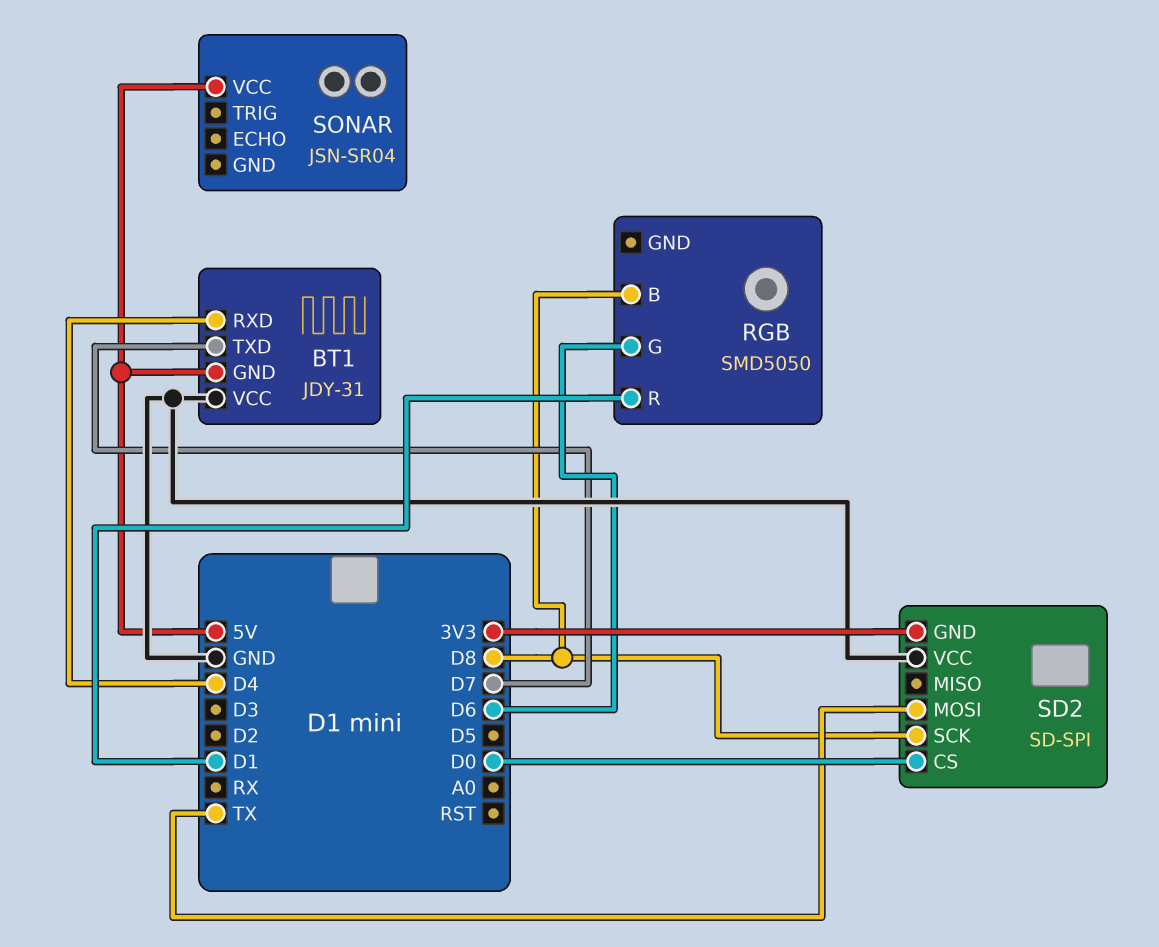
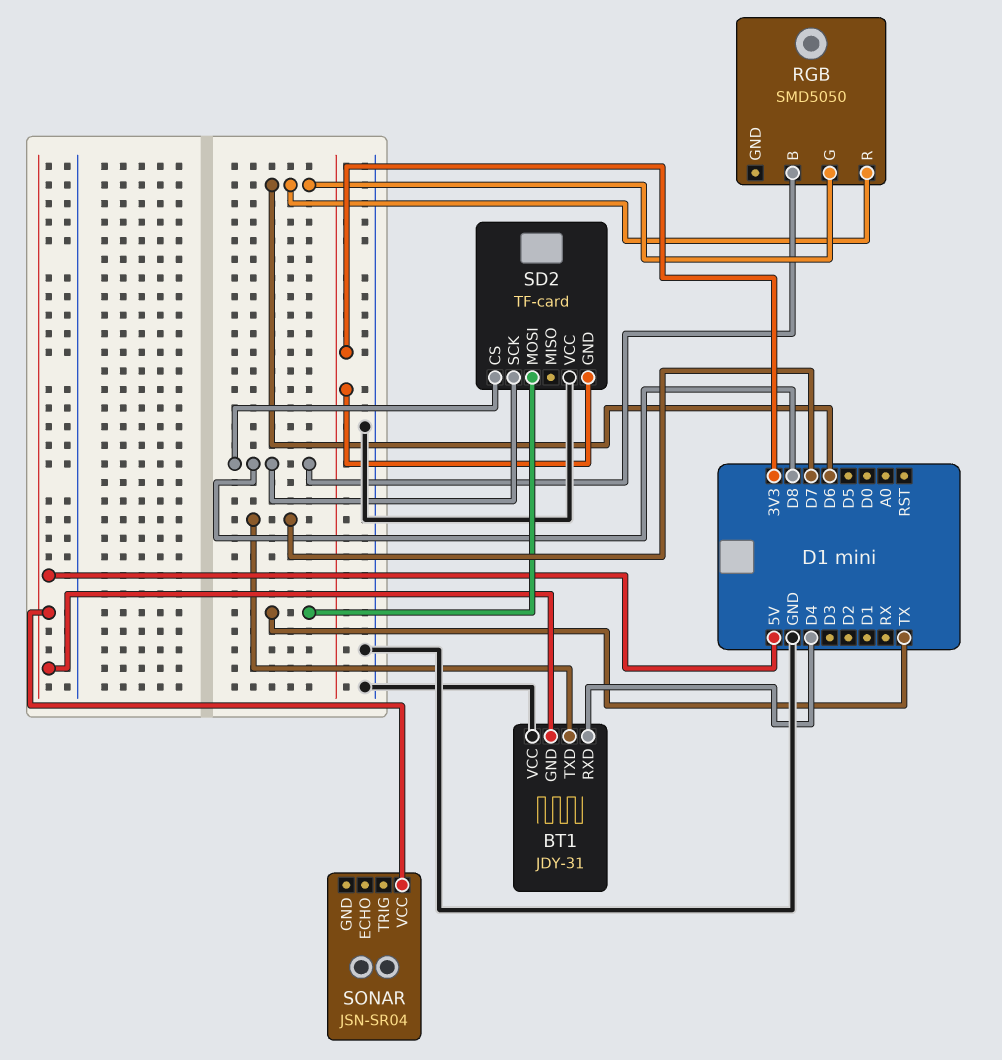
RGB pin R: D1 -> D6
SD2: SD-SPI -> TF-card
SD2 pin CS: D0 -> D8

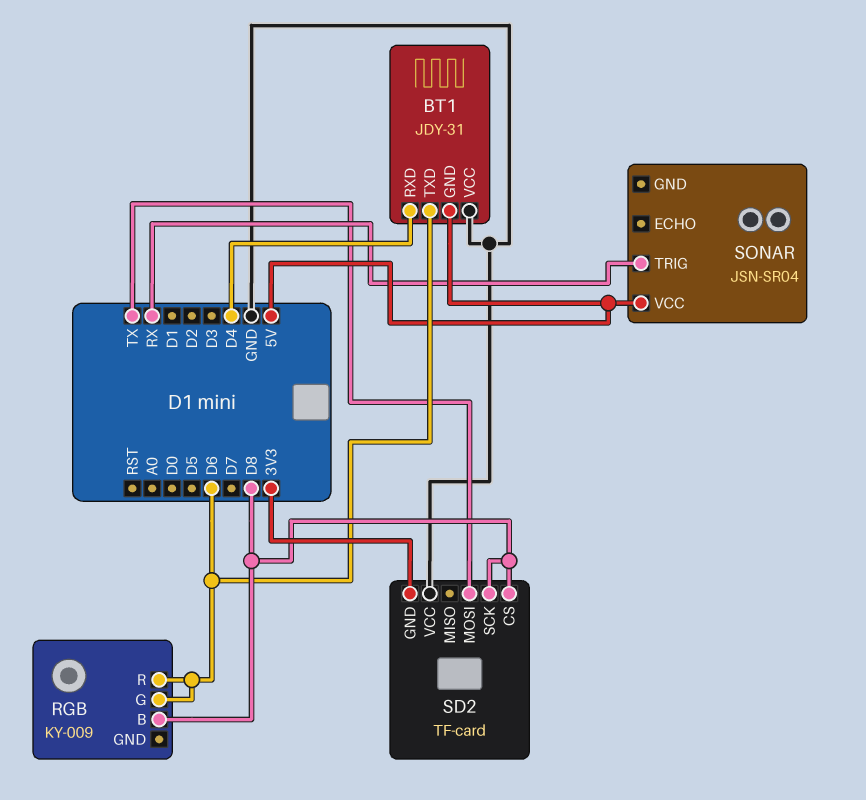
BT1 pin TXD: D7 -> D6
RGB: SMD5050 -> KY-009
SONAR pin TRIG: none -> RX

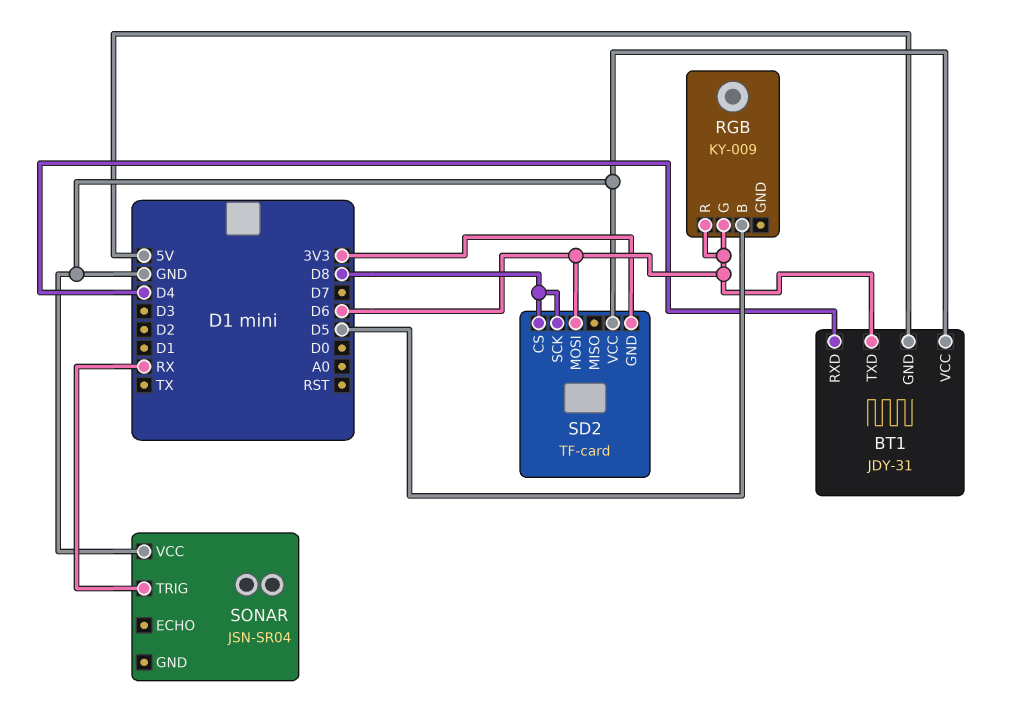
RGB pin B: D8 -> D5
SD2 pin MOSI: TX -> D6
SONAR pin VCC: 5V -> GND

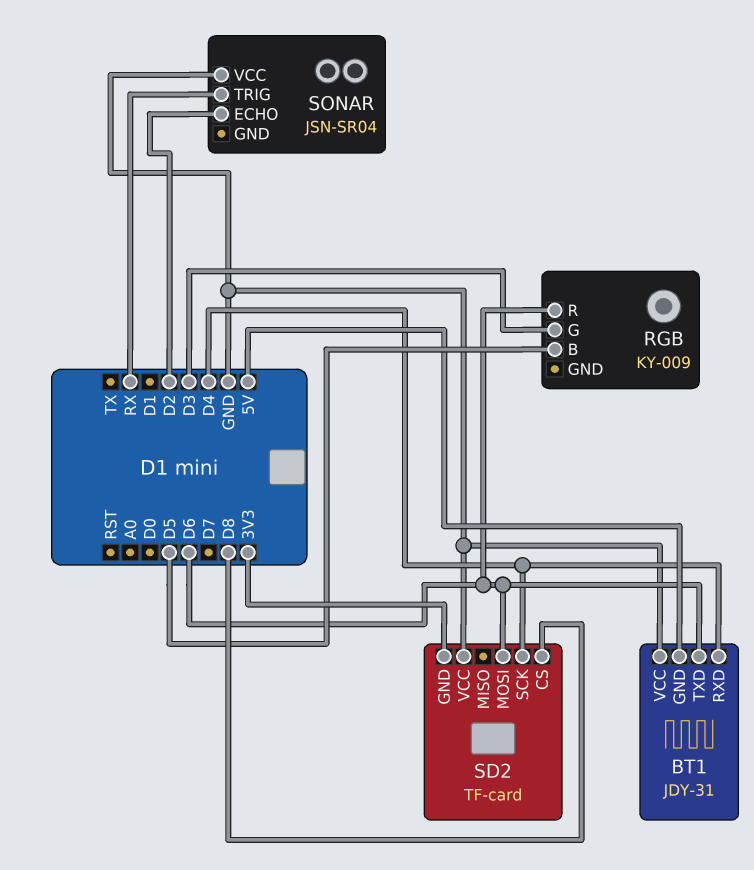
RGB pin G: D6 -> D3
SD2 pin SCK: D8 -> D4
SONAR pin ECHO: none -> D2

